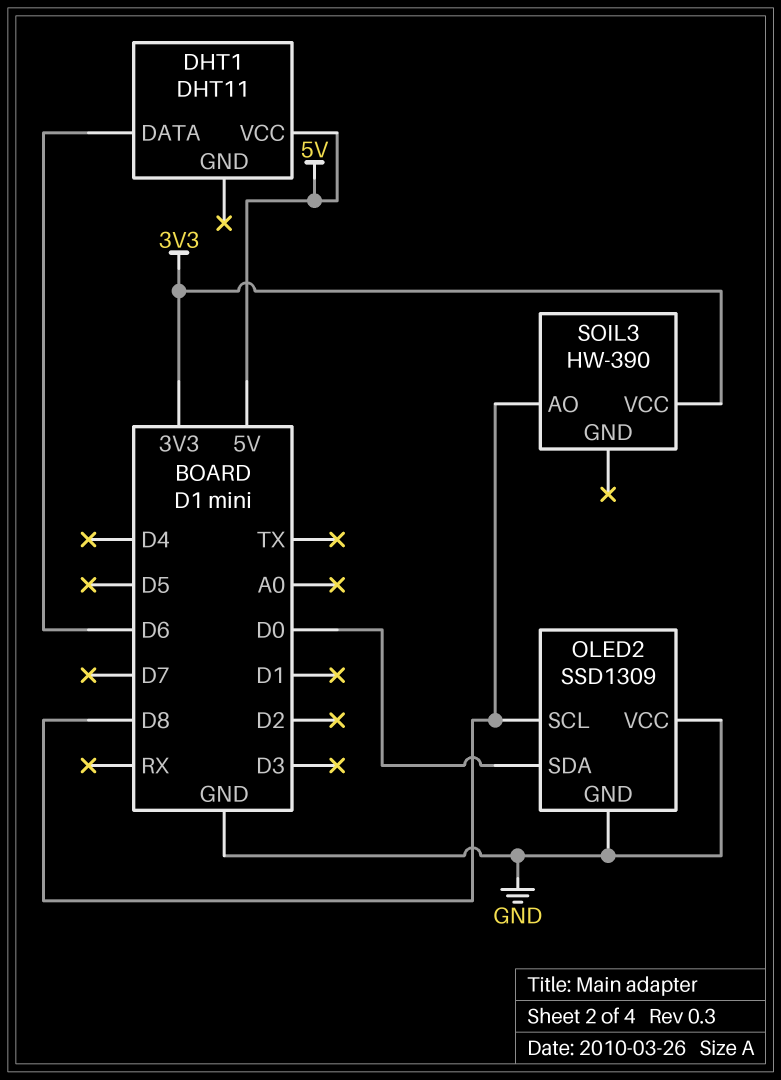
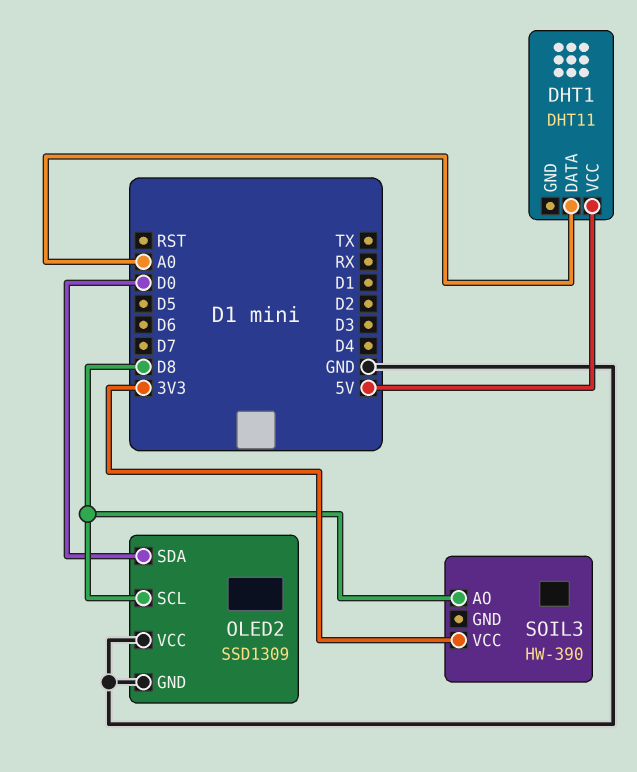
DHT1 pin DATA: D6 -> A0

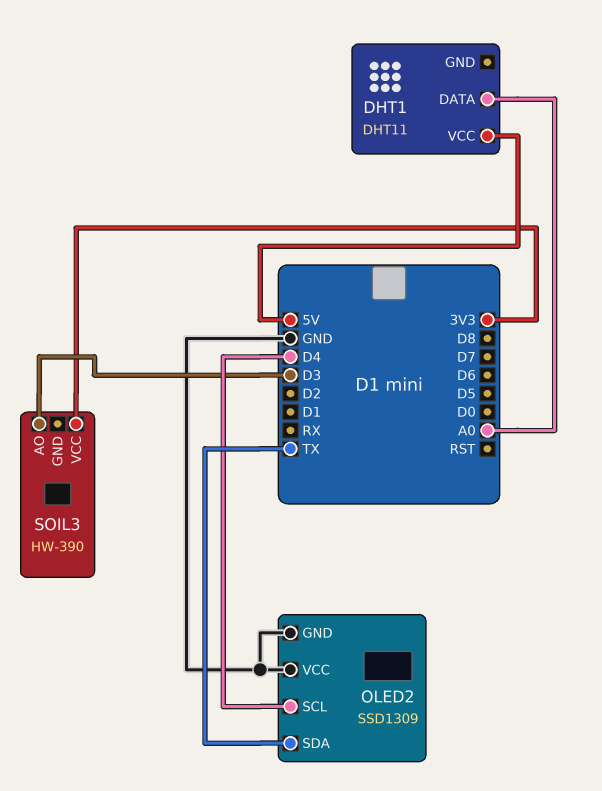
OLED2 pin SCL: D8 -> D4
OLED2 pin SDA: D0 -> TX
SOIL3 pin AO: D8 -> D3

